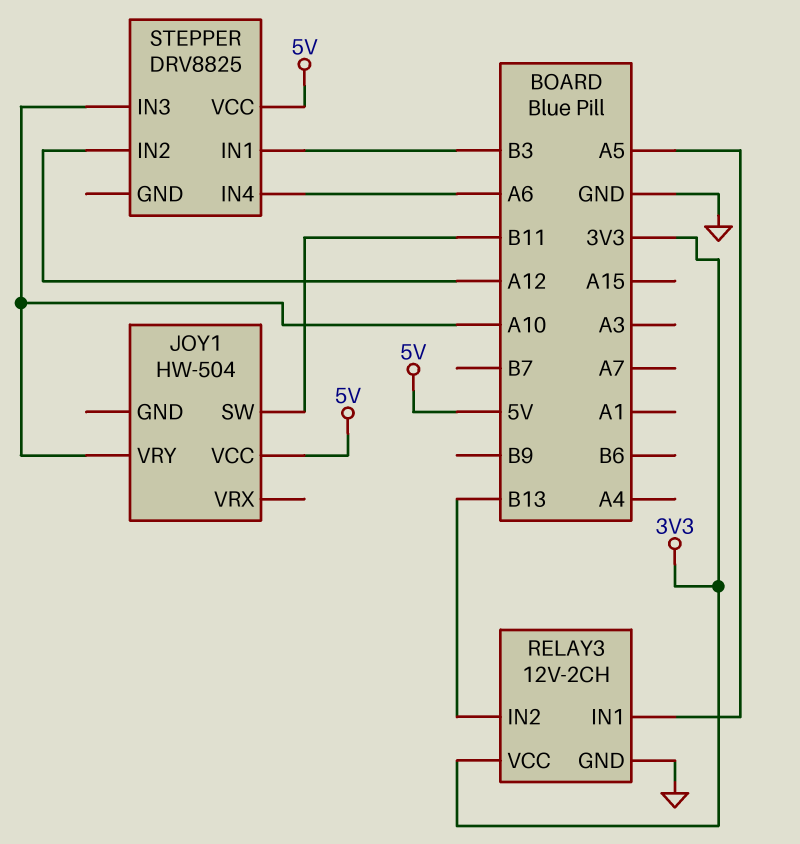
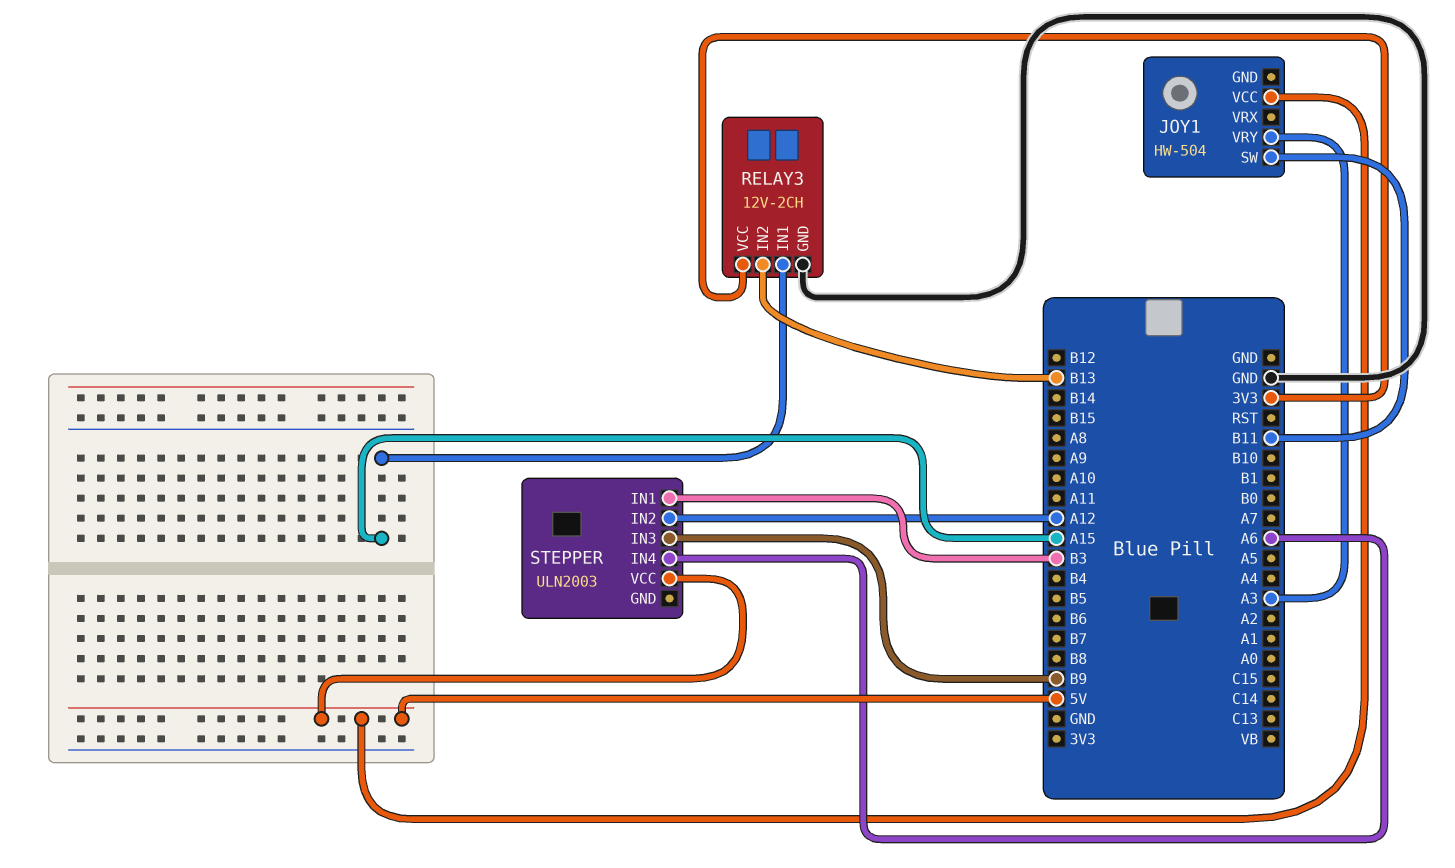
JOY1 pin VRY: A10 -> A3
RELAY3 pin IN1: A5 -> A15
STEPPER: DRV8825 -> ULN2003
STEPPER pin IN3: A10 -> B9

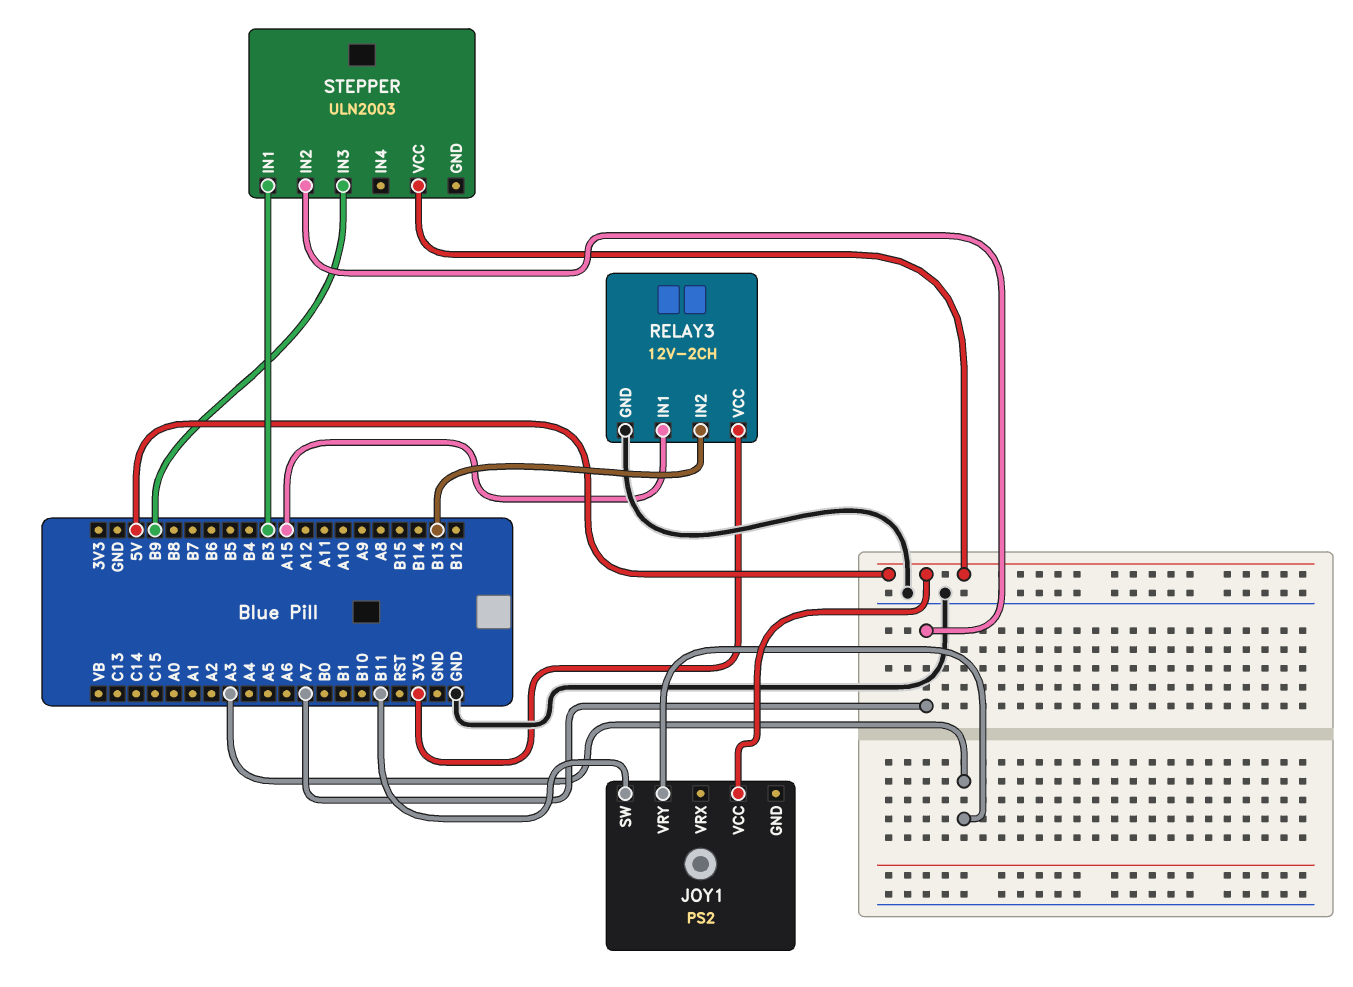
JOY1: HW-504 -> PS2
STEPPER pin IN2: A12 -> A7
STEPPER pin IN4: A6 -> none

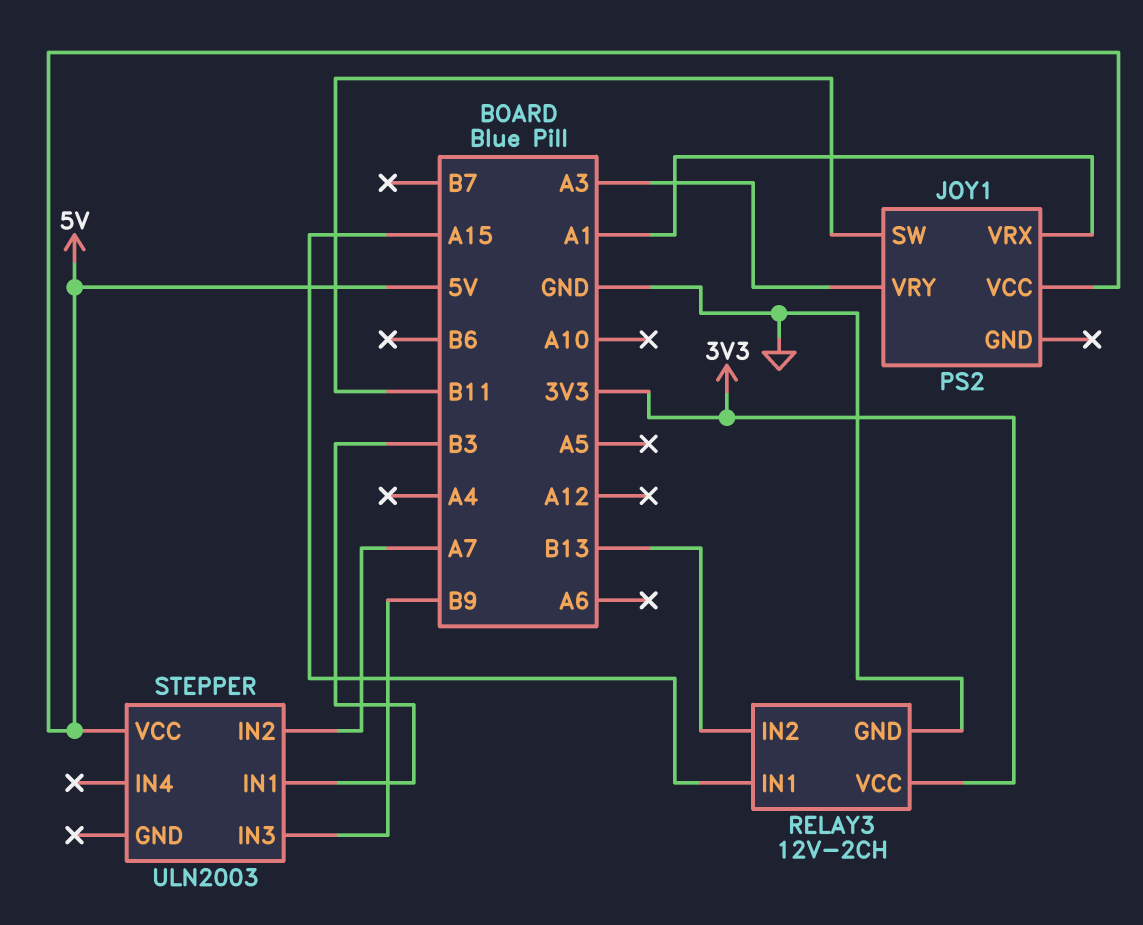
JOY1 pin VRX: none -> A1

